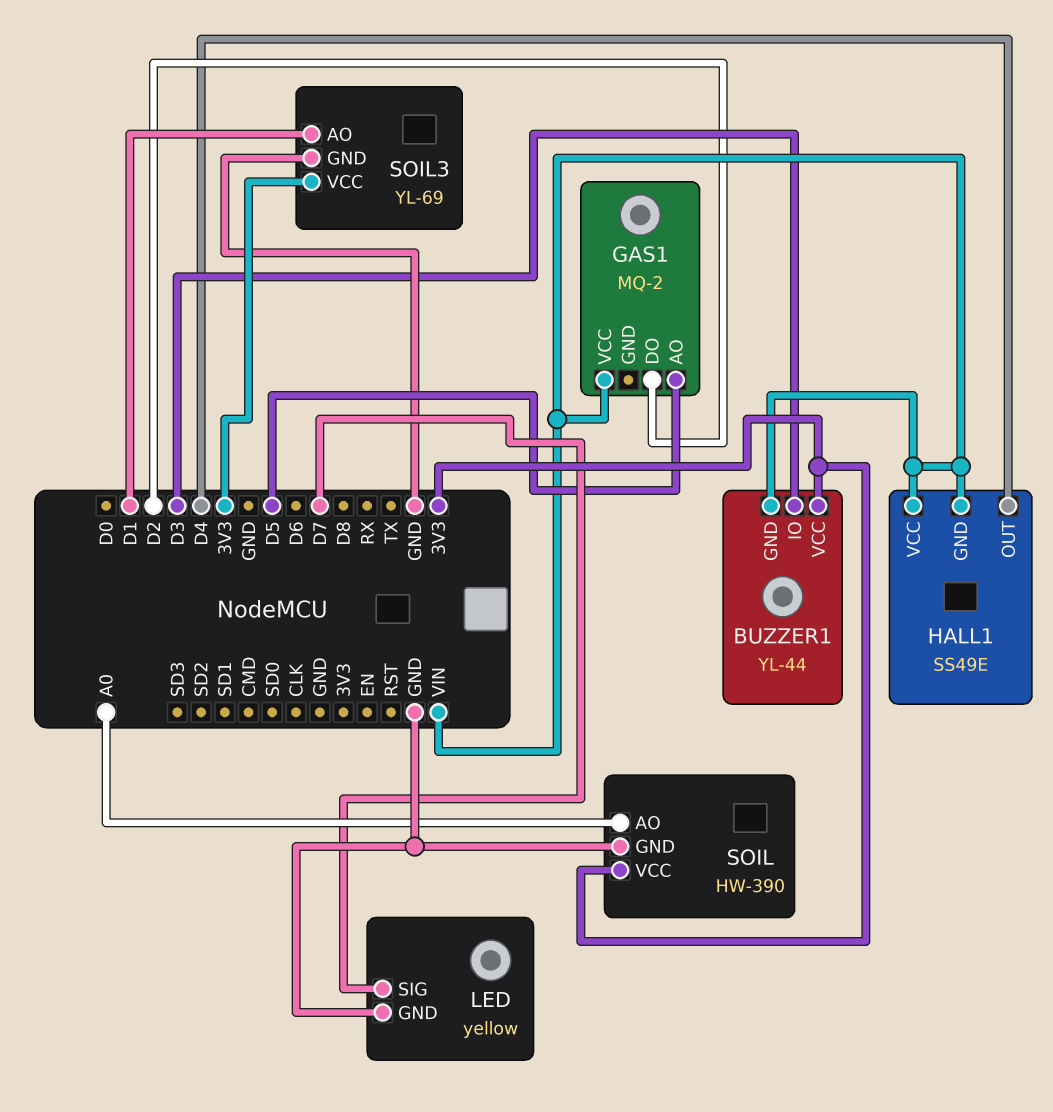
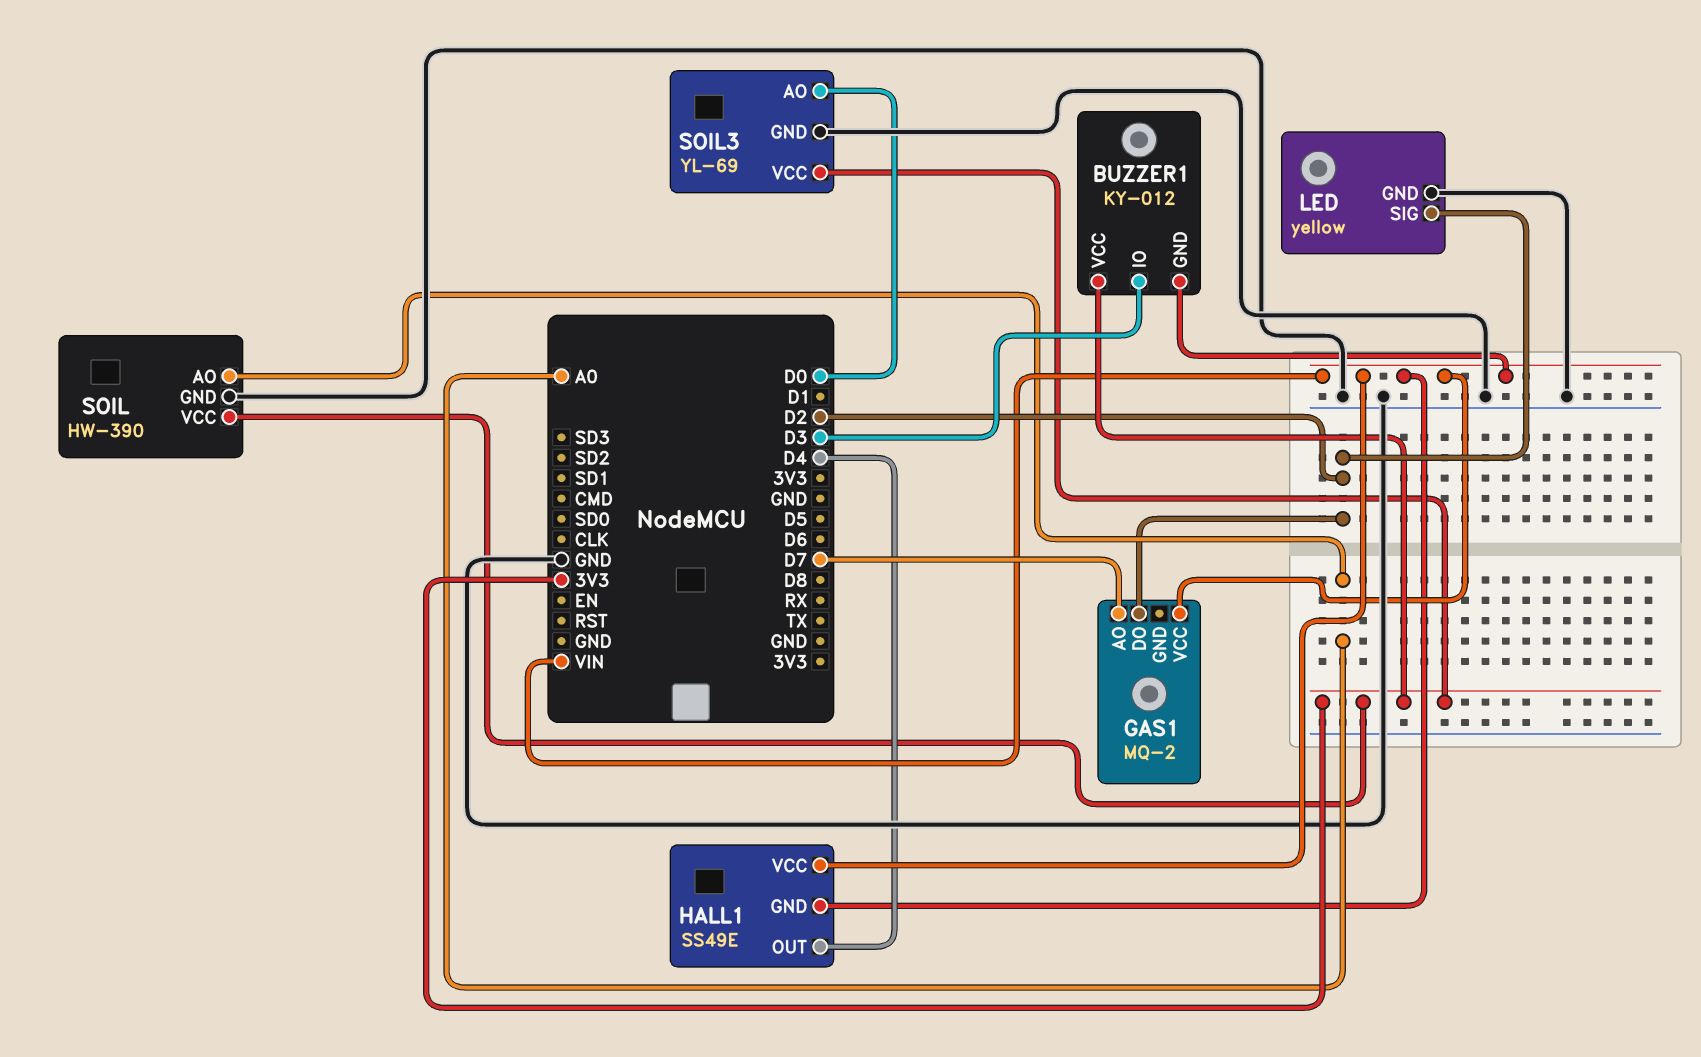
BUZZER1: YL-44 -> KY-012
GAS1 pin AO: D5 -> D7
LED pin SIG: D7 -> D2
SOIL3 pin AO: D1 -> D0

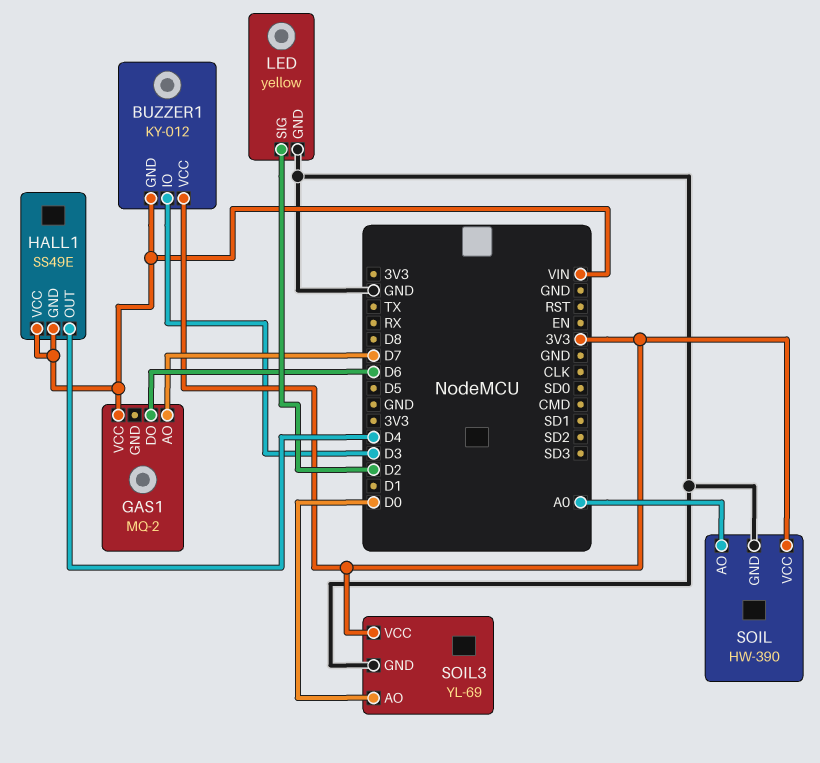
GAS1 pin DO: D2 -> D6

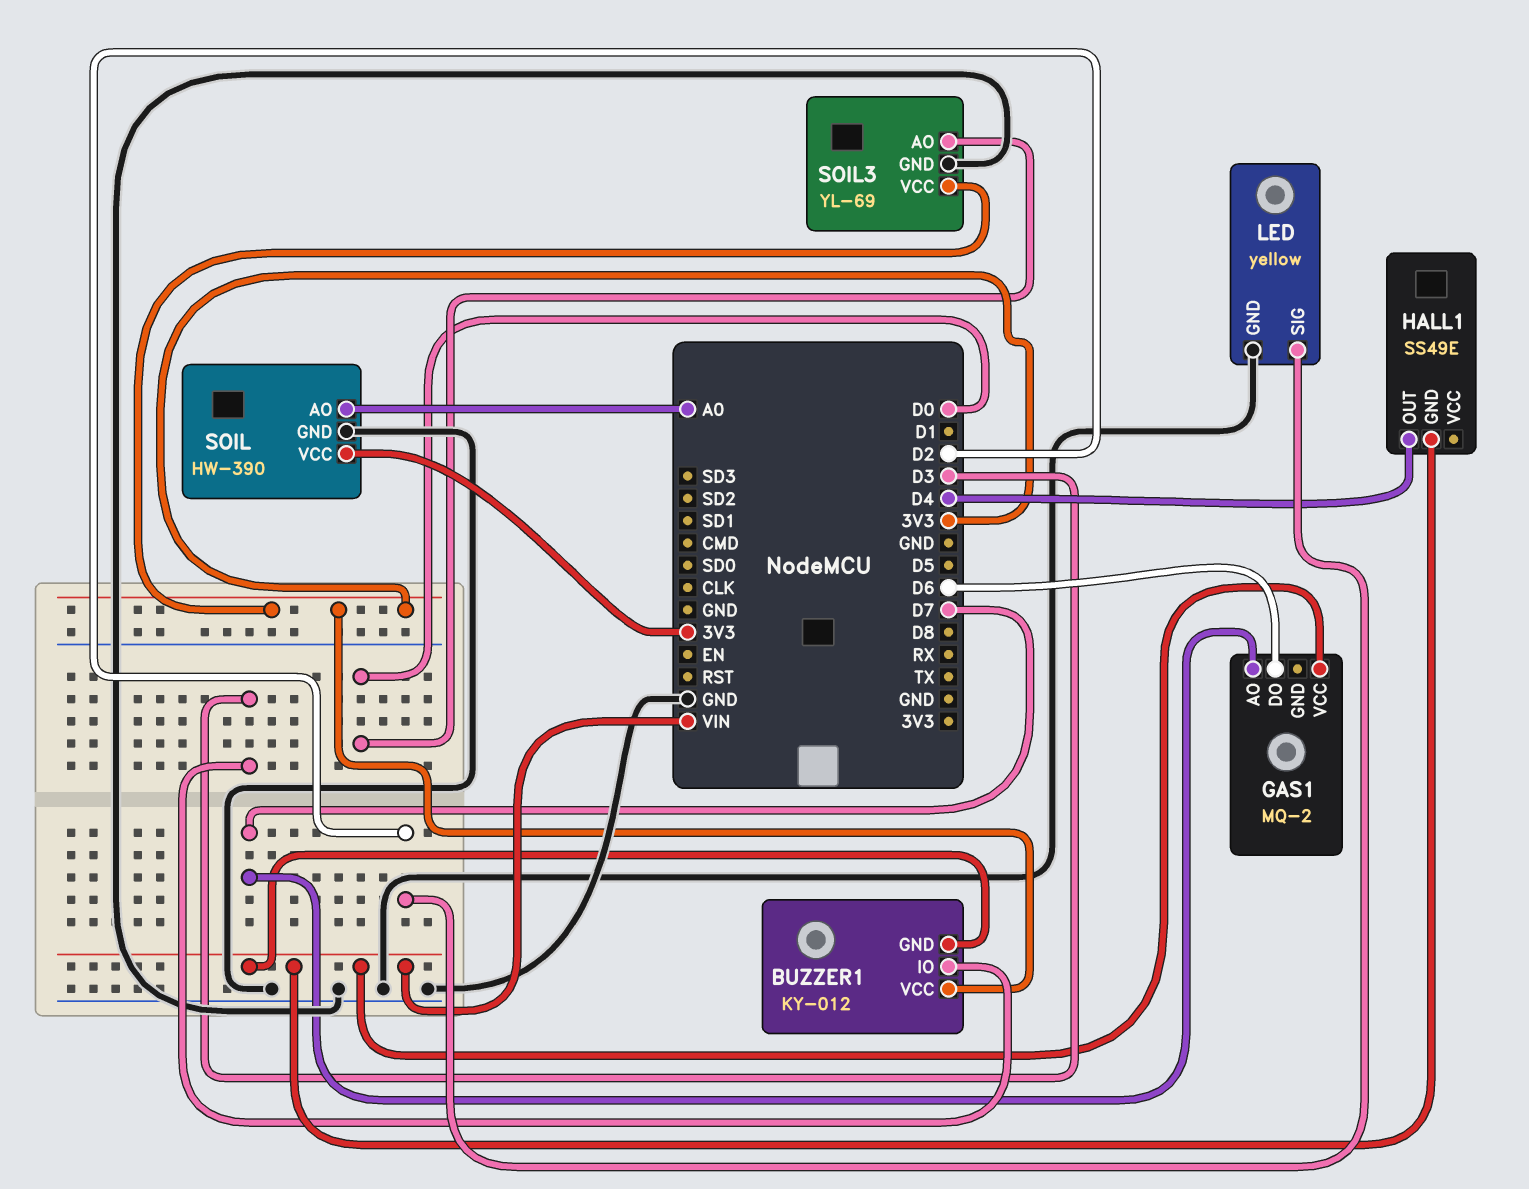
HALL1 pin VCC: VIN -> none

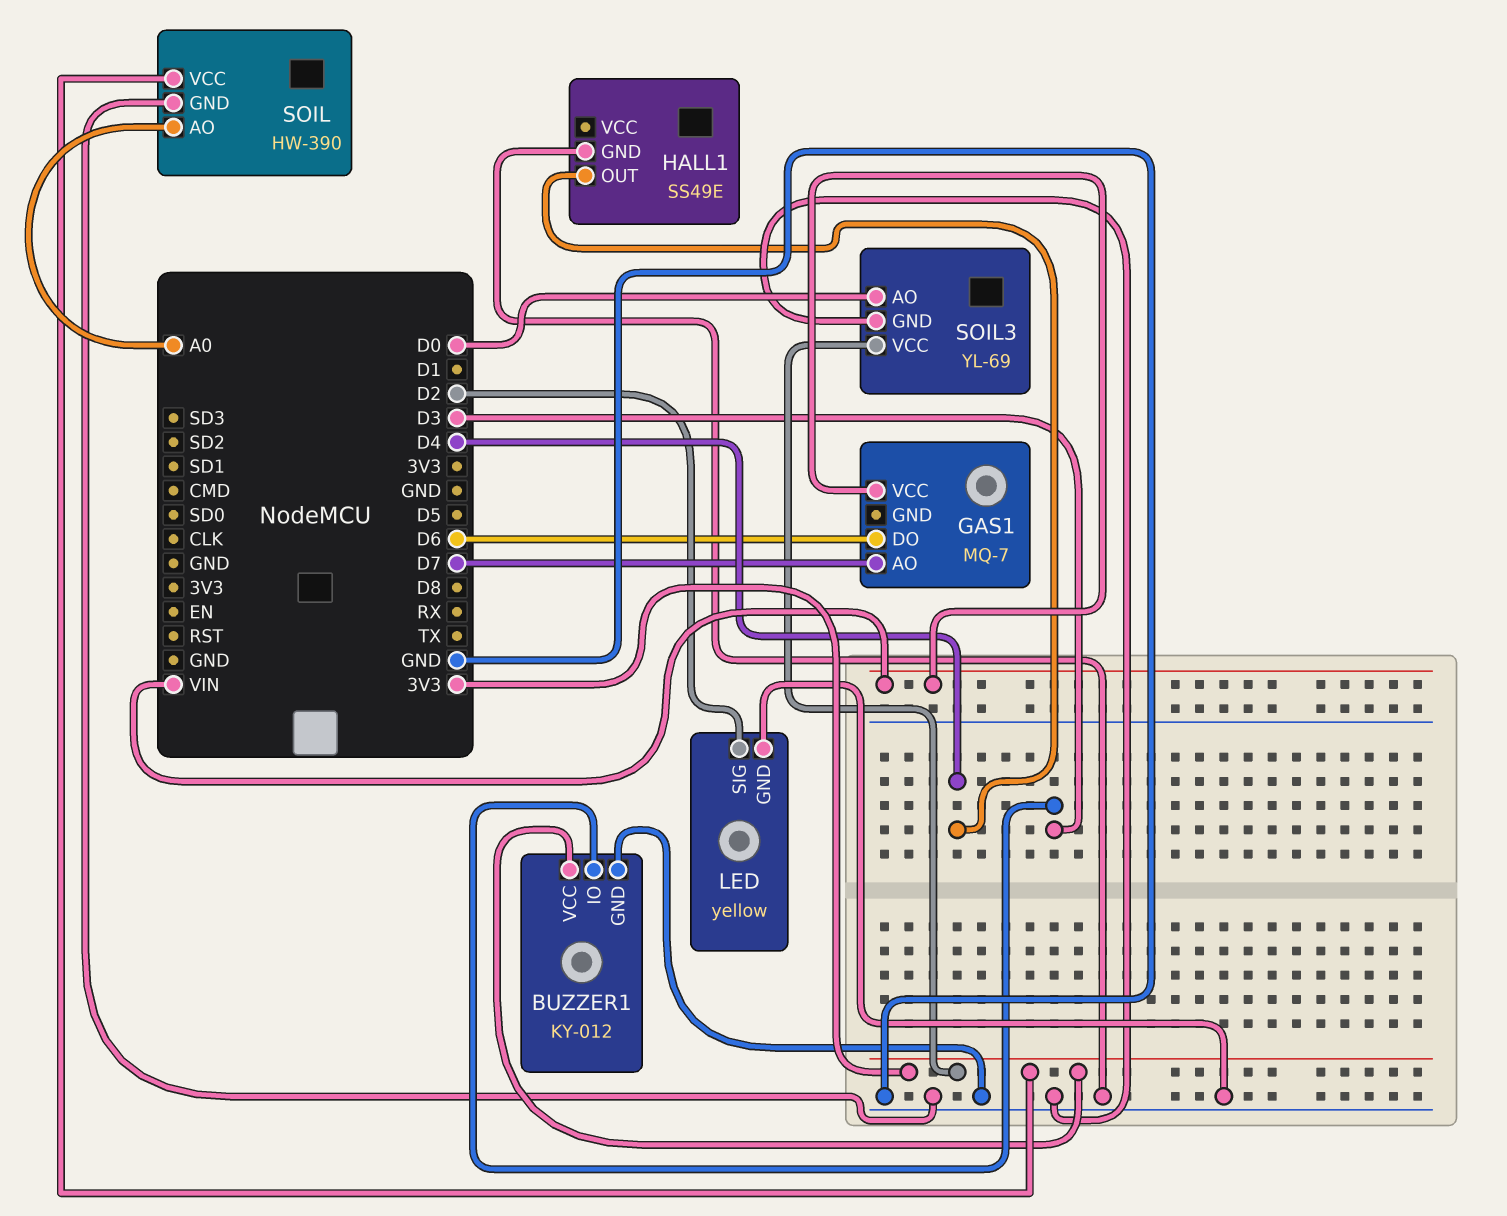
BUZZER1 pin GND: VIN -> GND
GAS1: MQ-2 -> MQ-7
HALL1 pin GND: VIN -> GND

